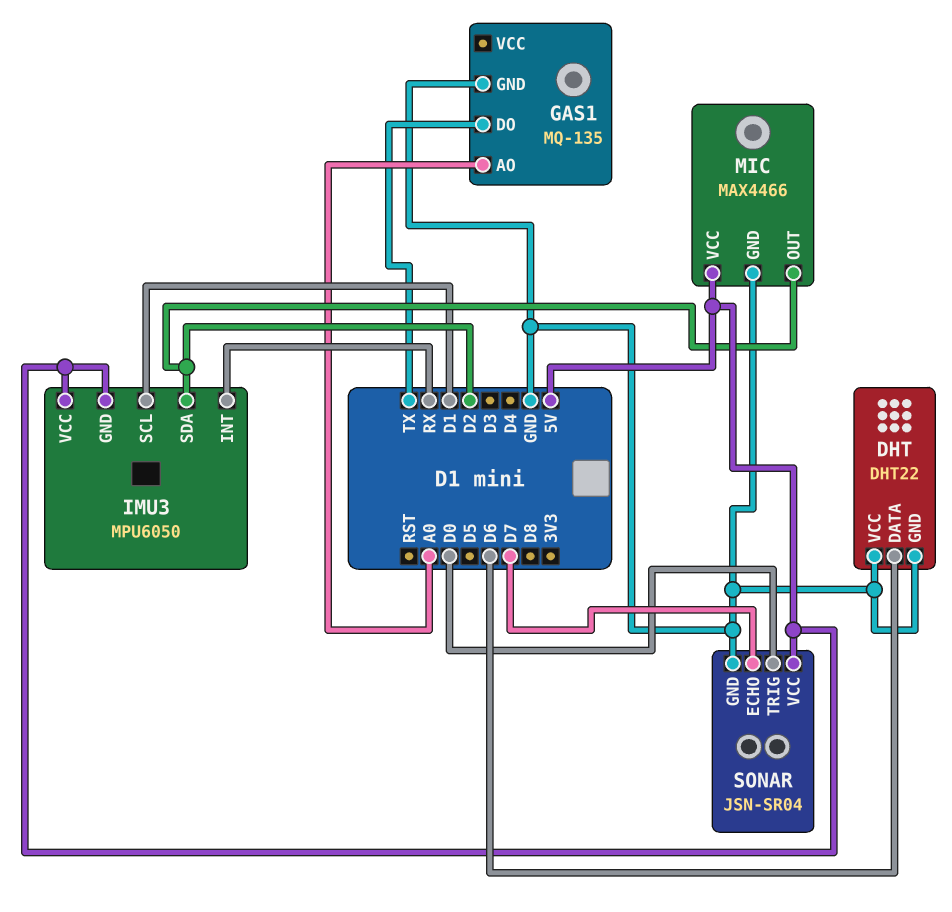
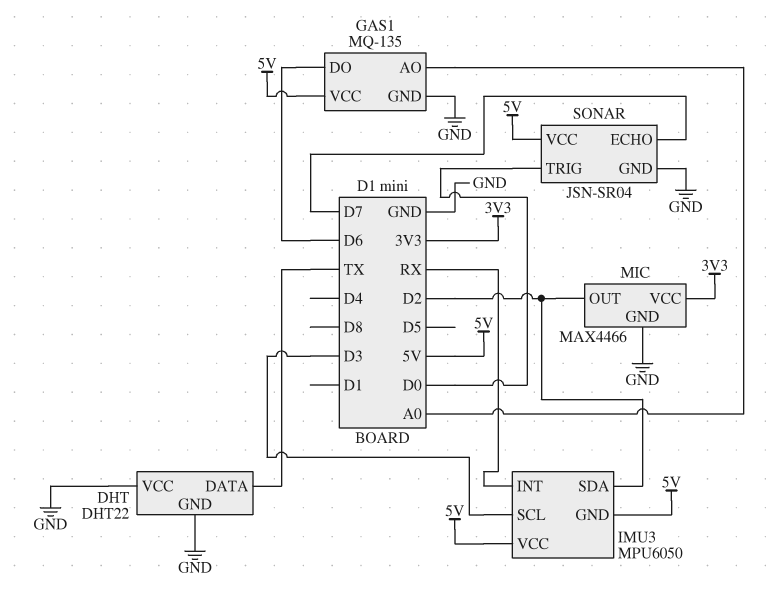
DHT pin DATA: D6 -> TX
GAS1 pin DO: TX -> D6
GAS1 pin VCC: none -> 5V
IMU3 pin SCL: D1 -> D3
MIC pin VCC: 5V -> 3V3

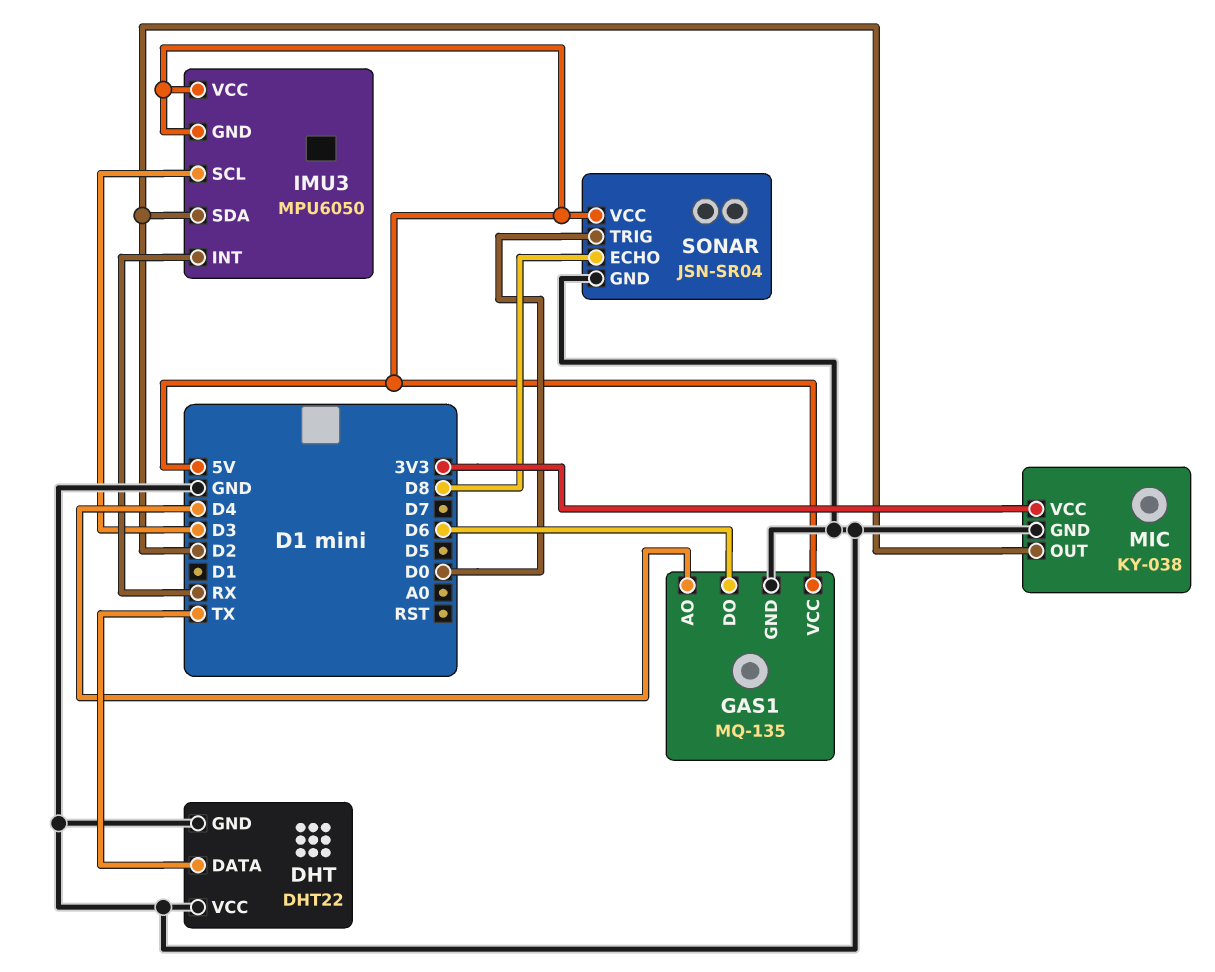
GAS1 pin AO: A0 -> D4
MIC: MAX4466 -> KY-038
SONAR pin ECHO: D7 -> D8

